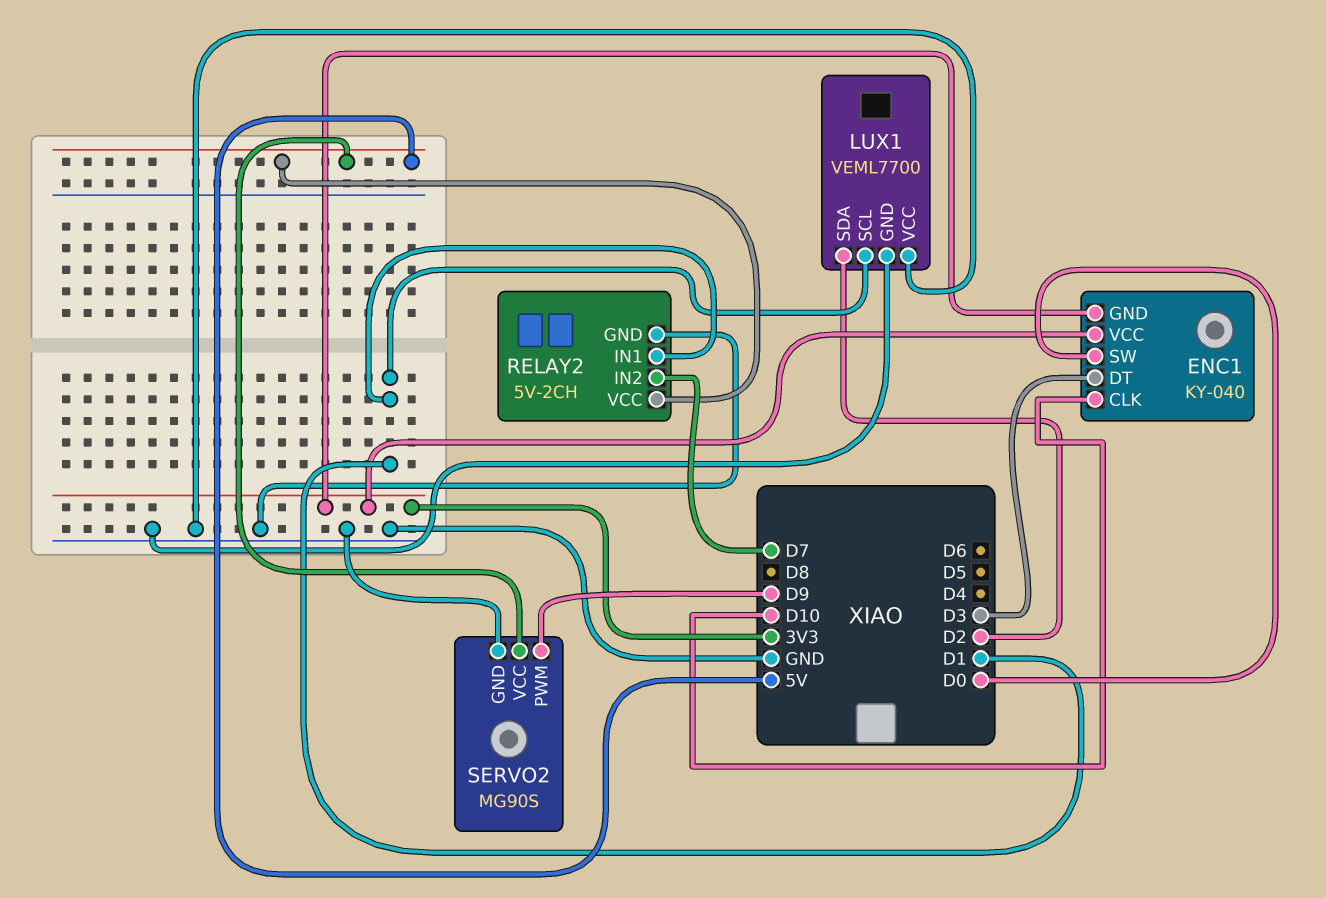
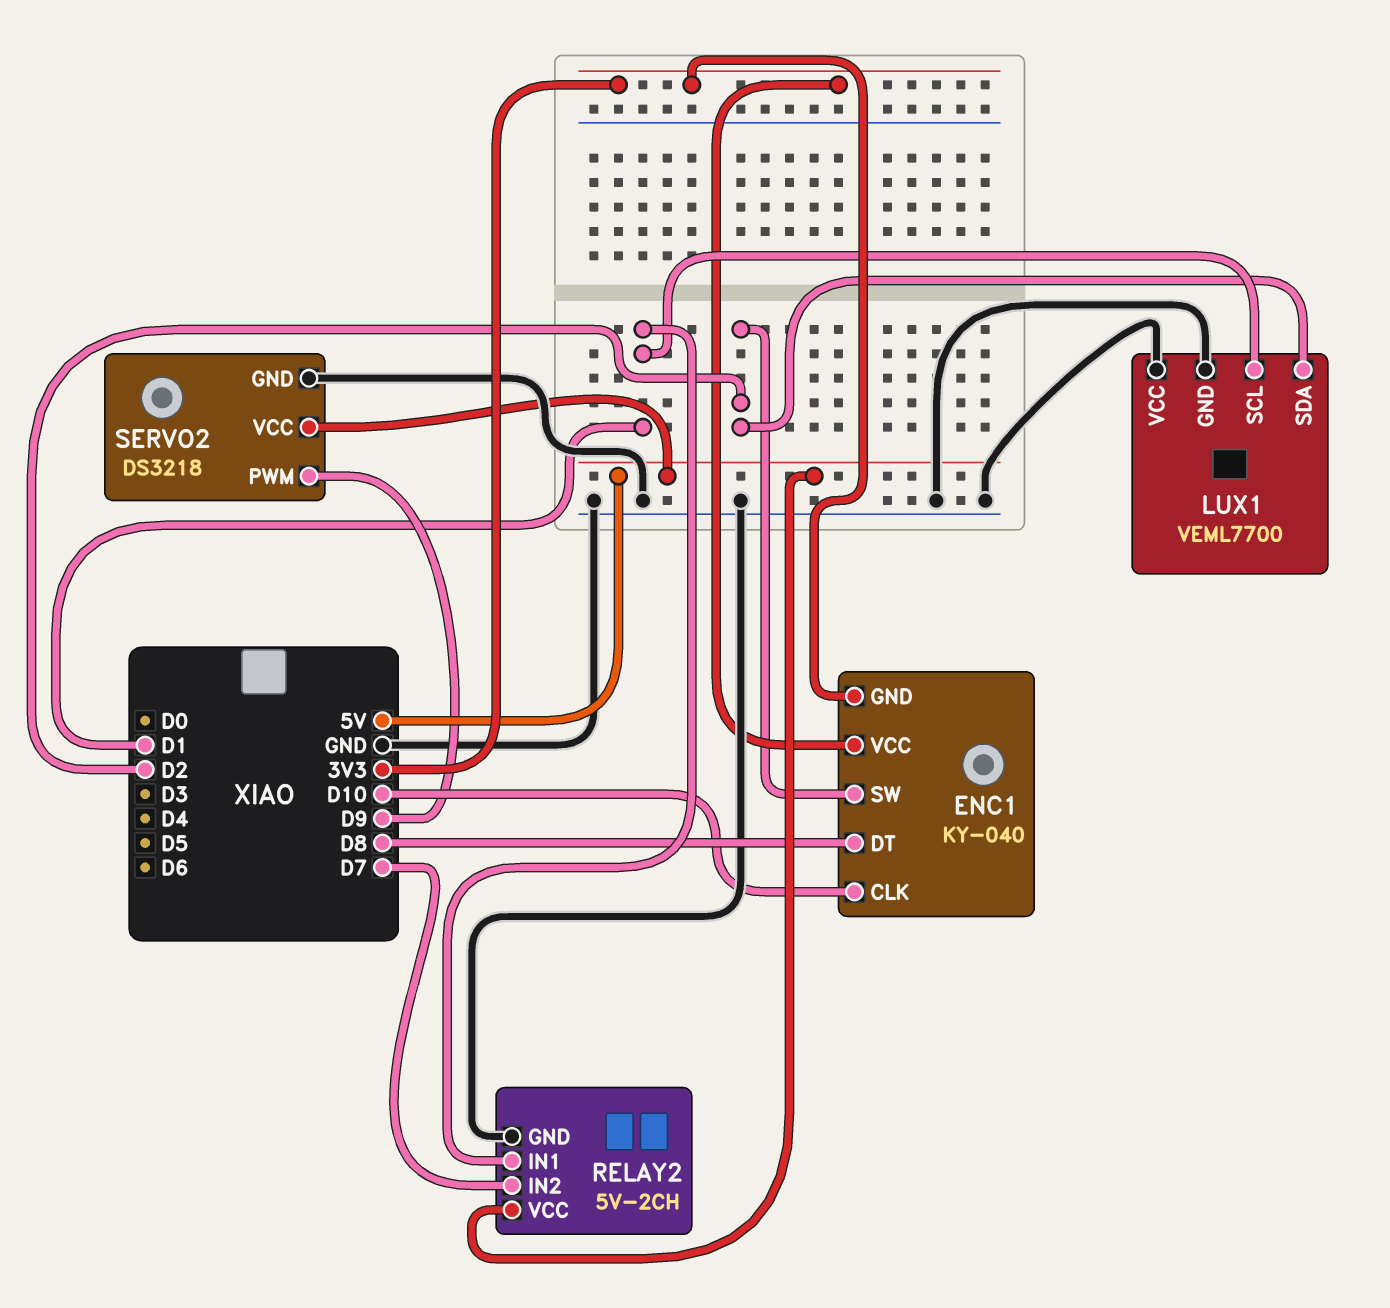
ENC1 pin DT: D3 -> D8
ENC1 pin SW: D0 -> D2
SERVO2: MG90S -> DS3218

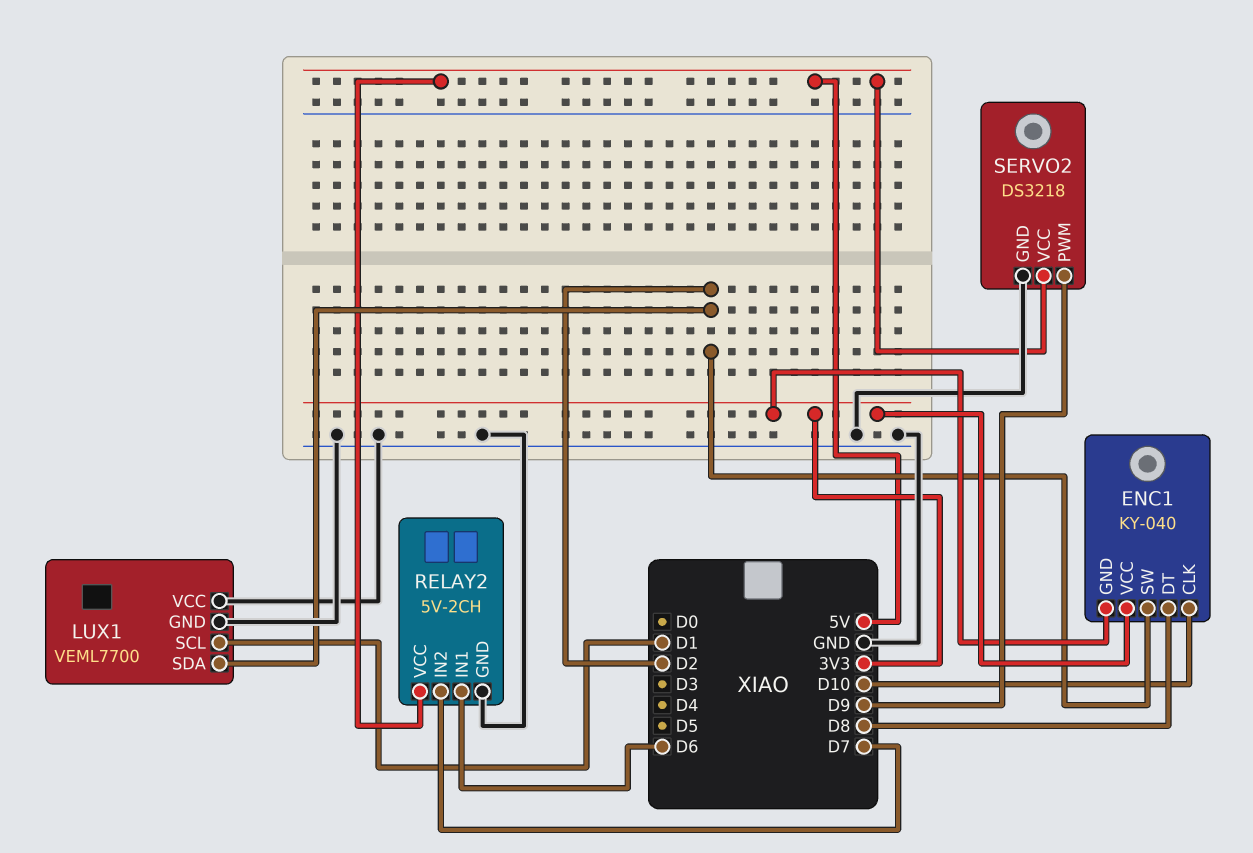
RELAY2 pin IN1: D1 -> D6

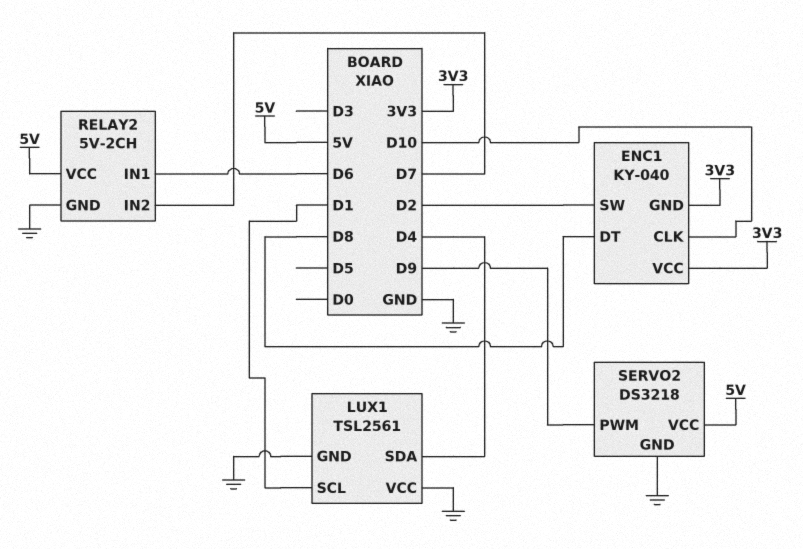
LUX1: VEML7700 -> TSL2561
LUX1 pin SDA: D2 -> D4

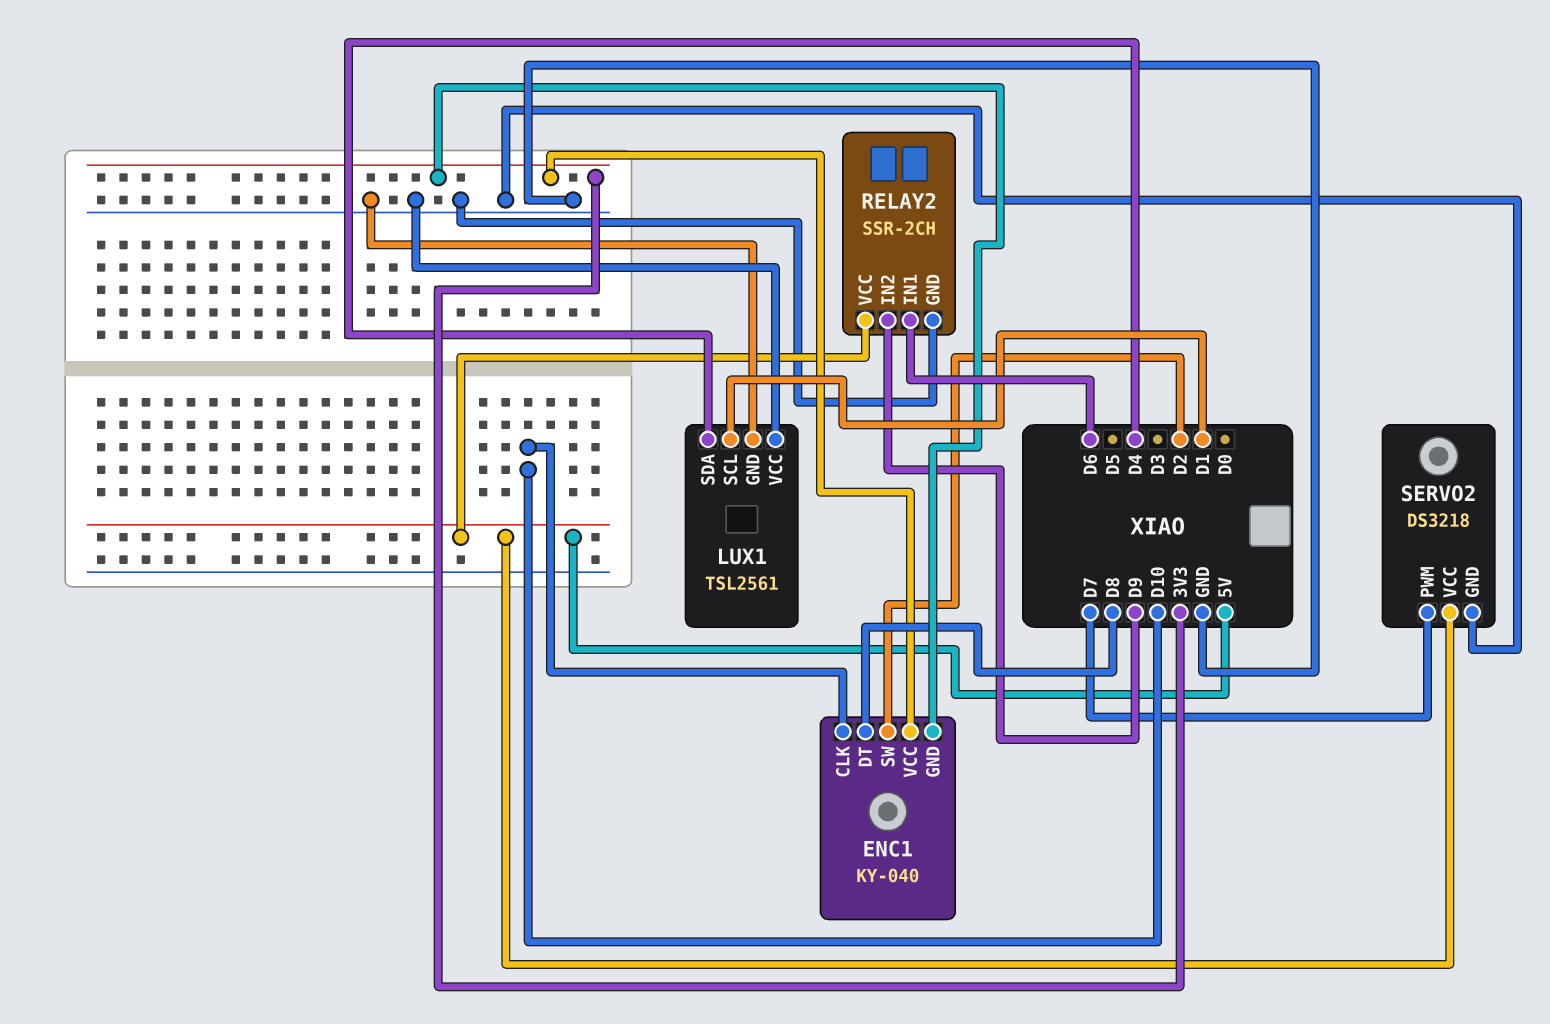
RELAY2: 5V-2CH -> SSR-2CH
RELAY2 pin IN2: D7 -> D9
SERVO2 pin PWM: D9 -> D7

